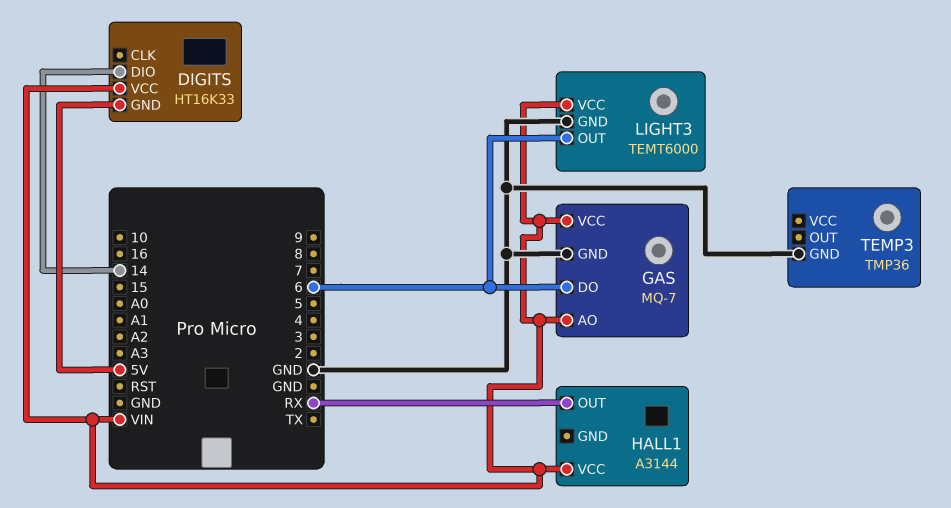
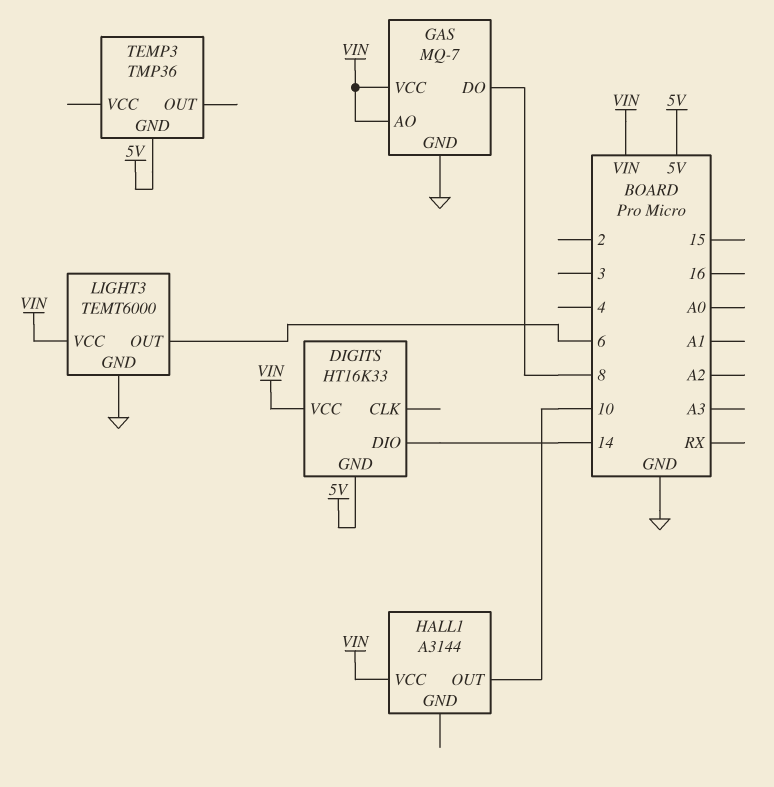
GAS pin DO: 6 -> 8
HALL1 pin OUT: RX -> 10
TEMP3 pin GND: GND -> 5V

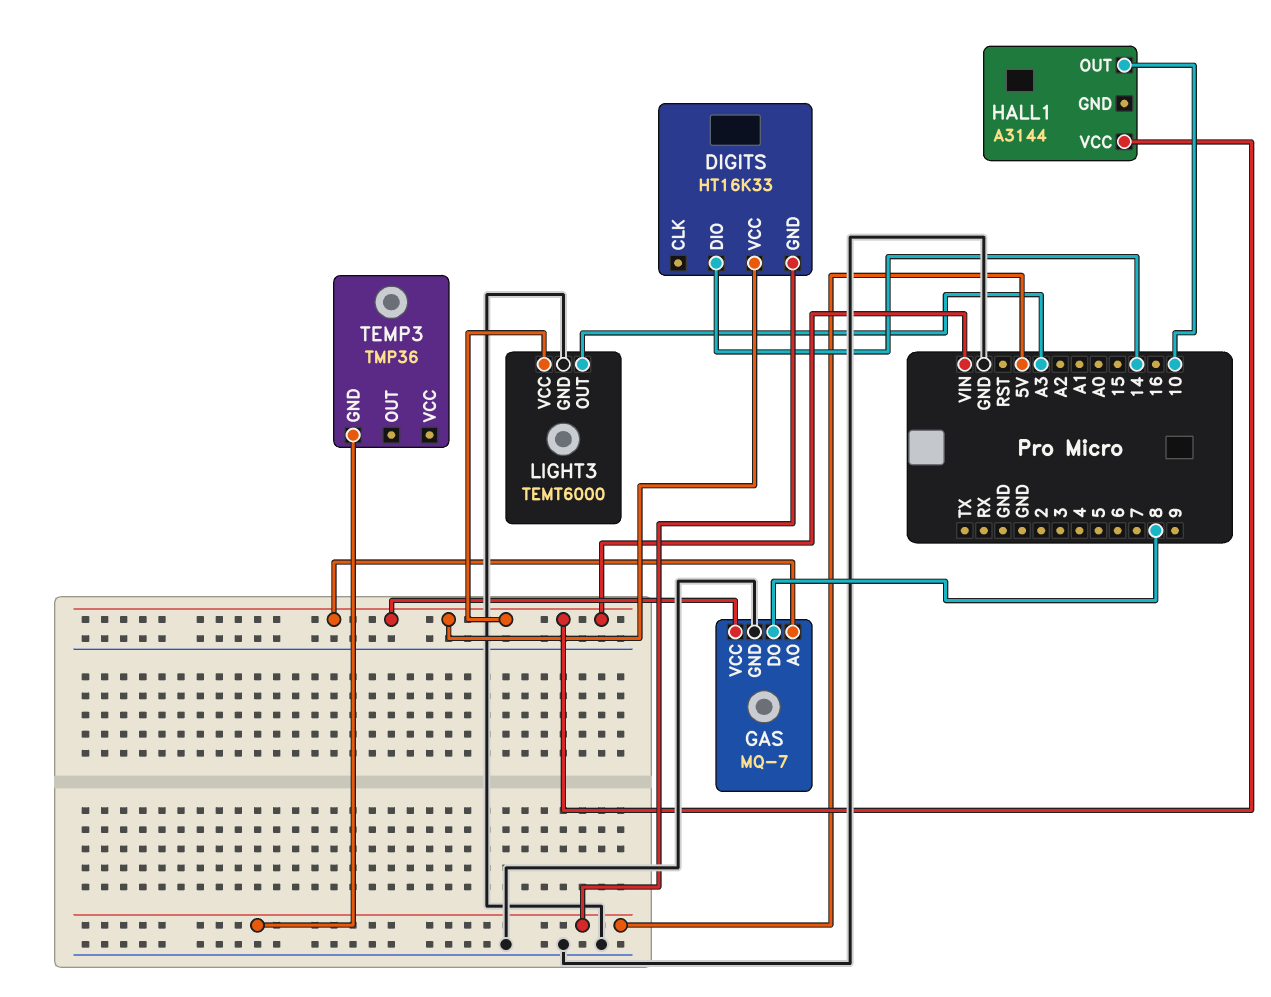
LIGHT3 pin OUT: 6 -> A3

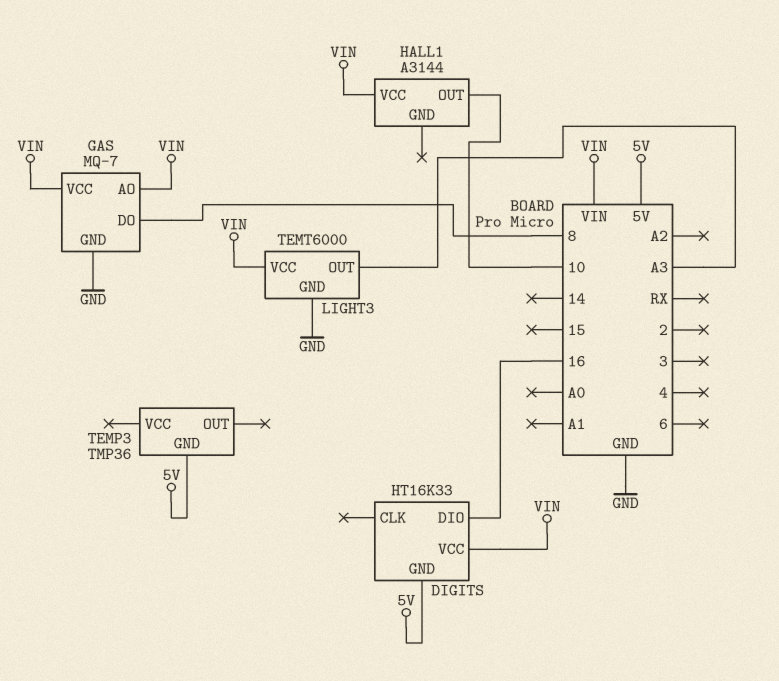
DIGITS pin DIO: 14 -> 16

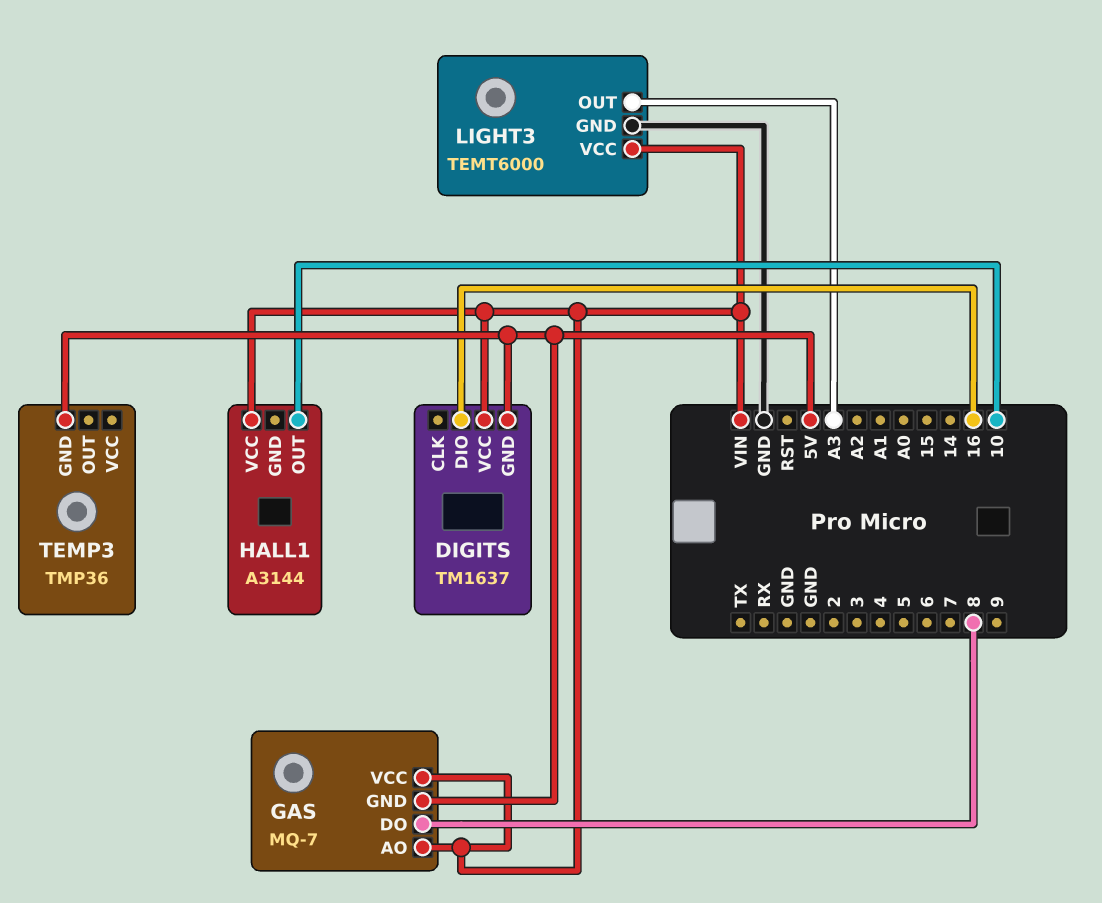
DIGITS: HT16K33 -> TM1637
GAS pin GND: GND -> 5V

